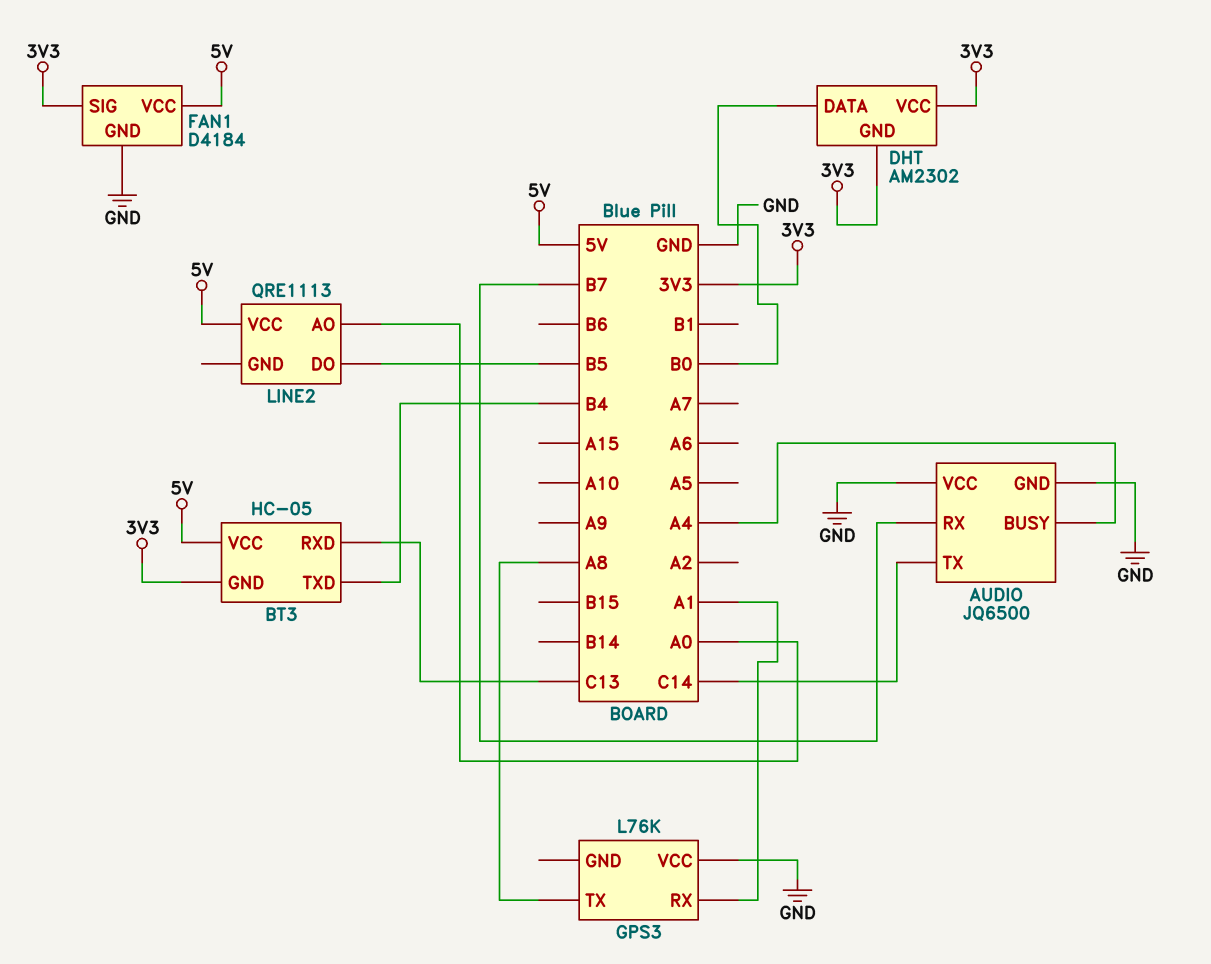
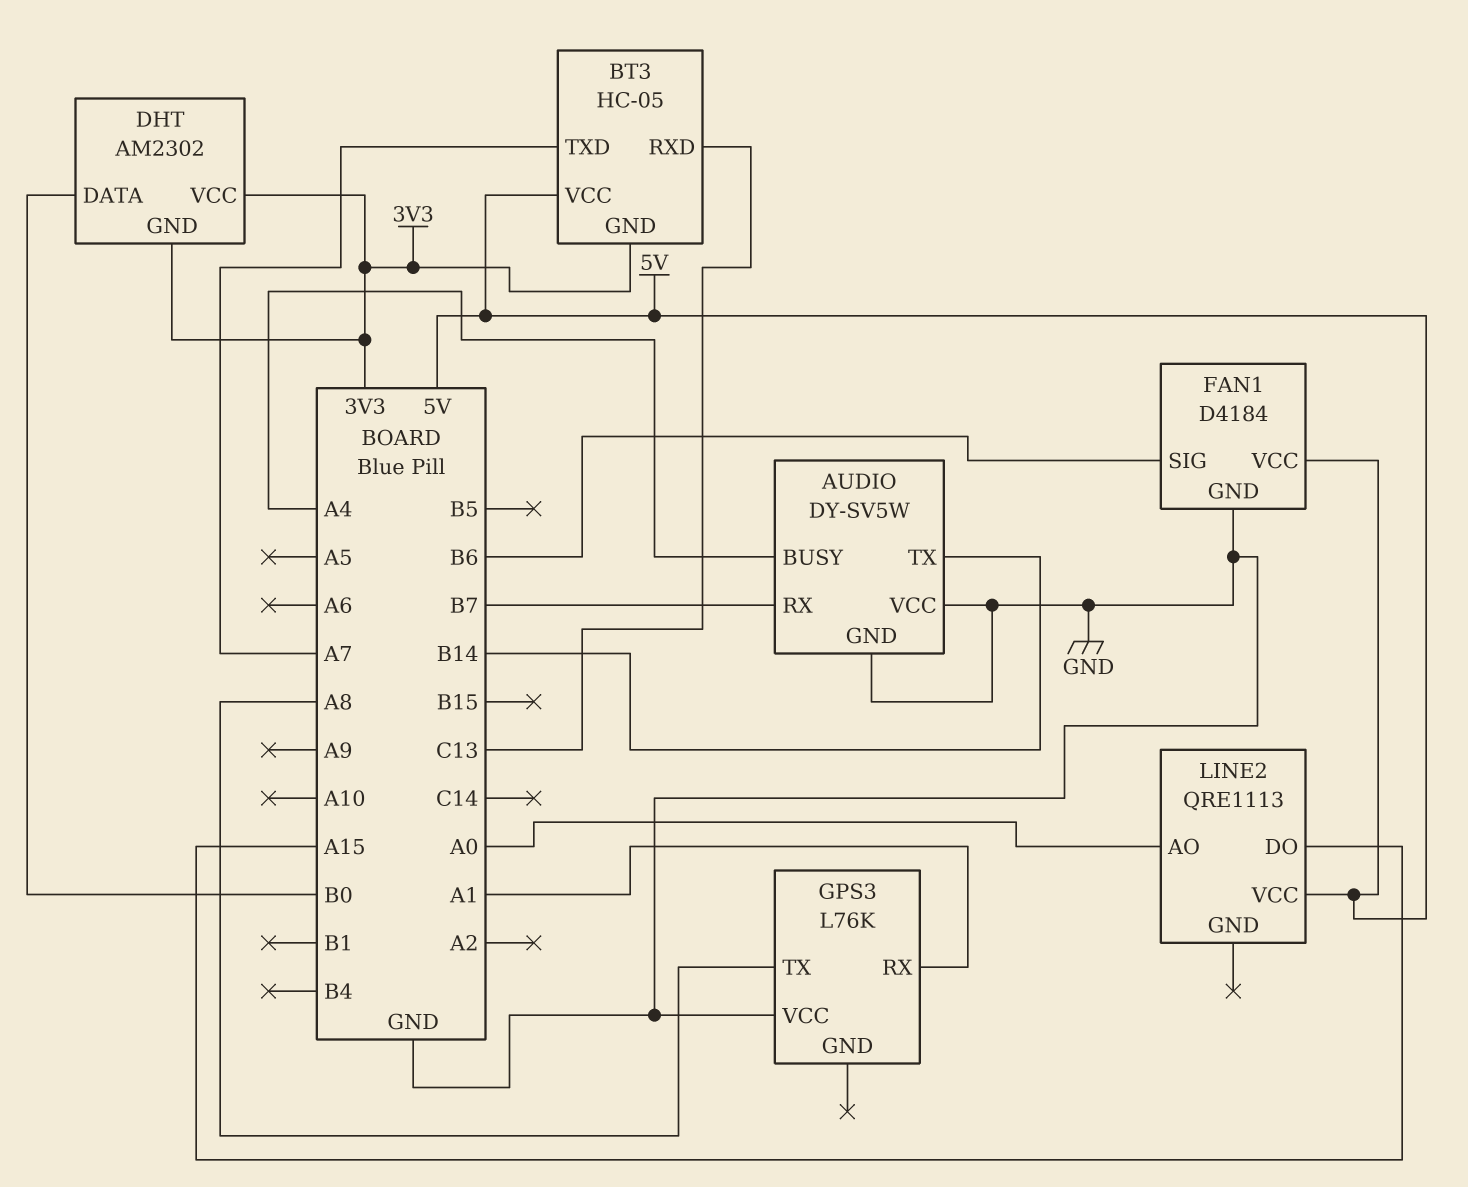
AUDIO: JQ6500 -> DY-SV5W
AUDIO pin TX: C14 -> B14
BT3 pin TXD: B4 -> A7
FAN1 pin SIG: 3V3 -> B6
LINE2 pin DO: B5 -> A15

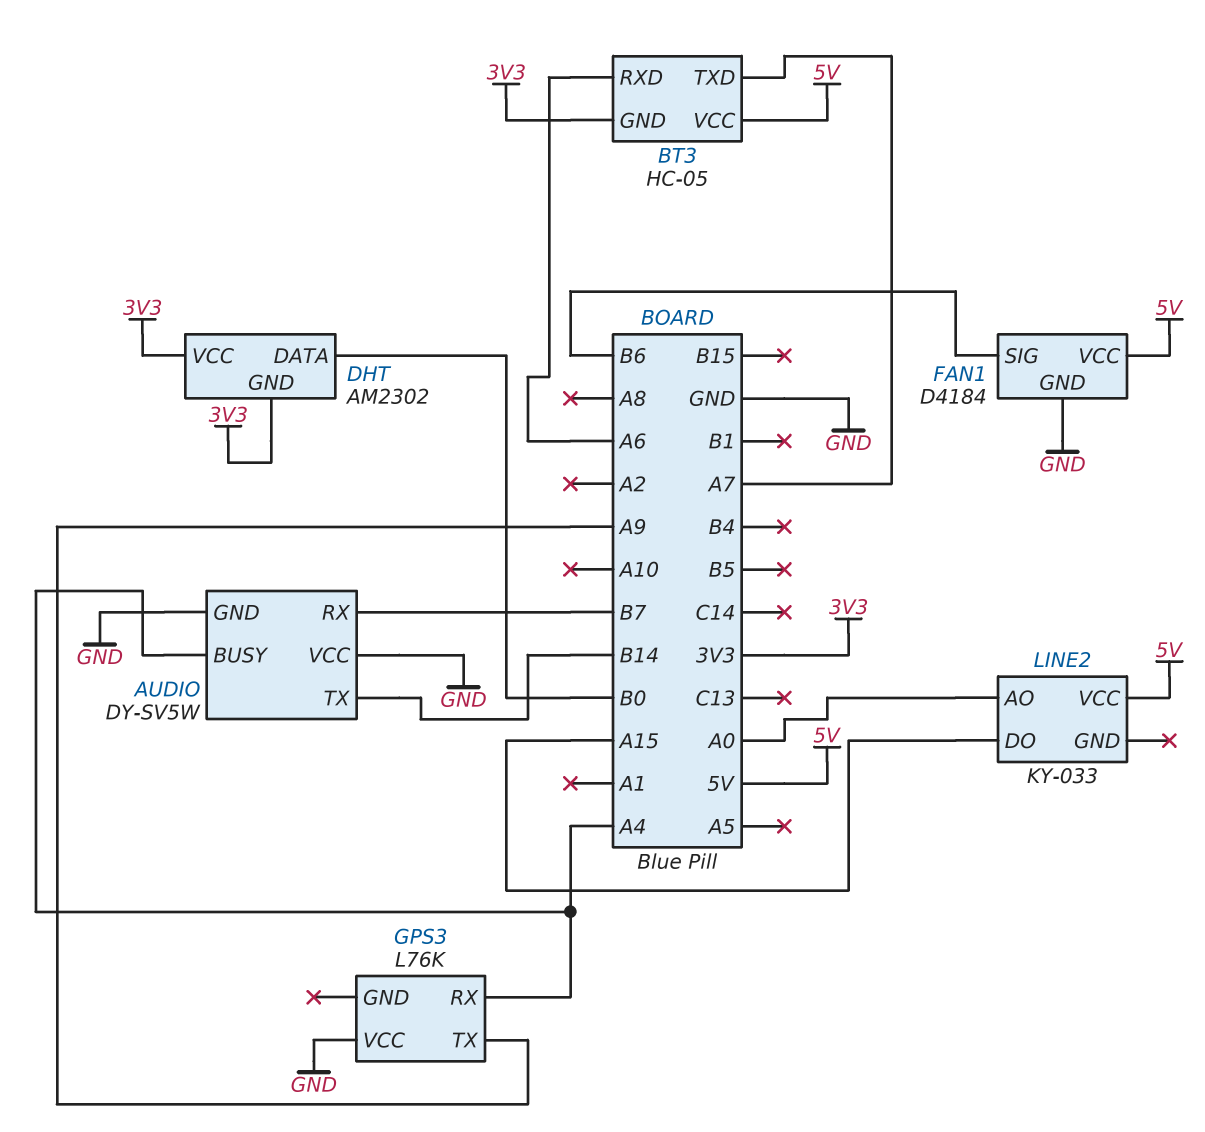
BT3 pin RXD: C13 -> A6
GPS3 pin RX: A1 -> A4
GPS3 pin TX: A8 -> A9
LINE2: QRE1113 -> KY-033

